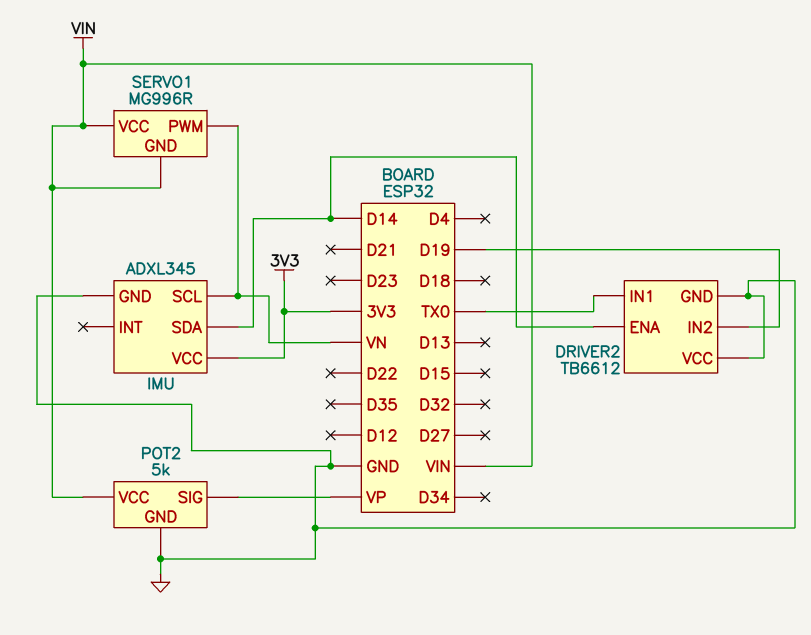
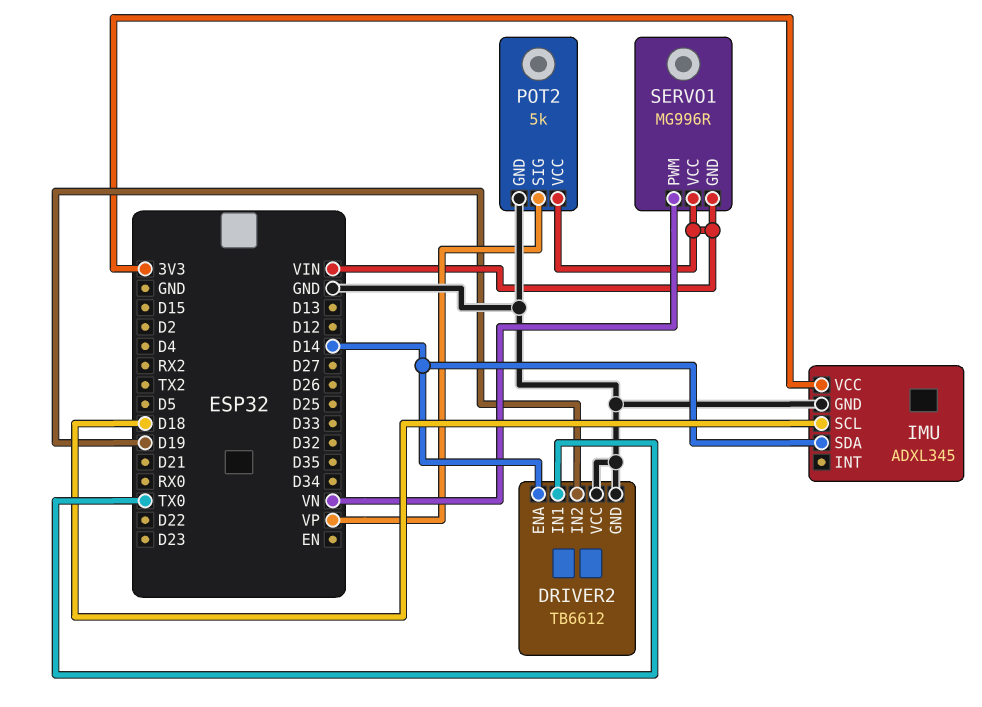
IMU pin SCL: VN -> D18

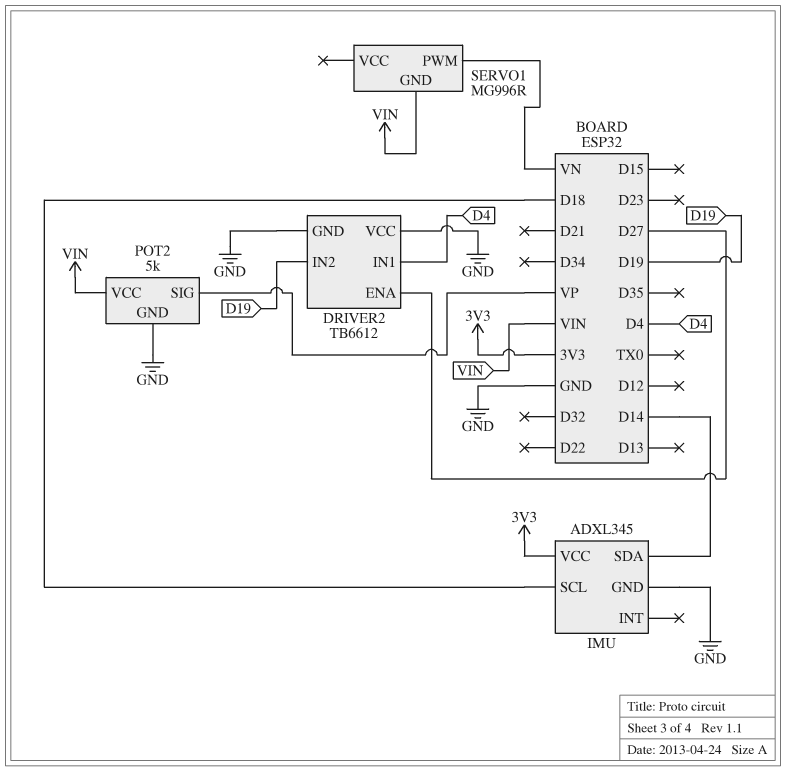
DRIVER2 pin ENA: D14 -> D27
DRIVER2 pin IN1: TX0 -> D4
SERVO1 pin VCC: VIN -> none

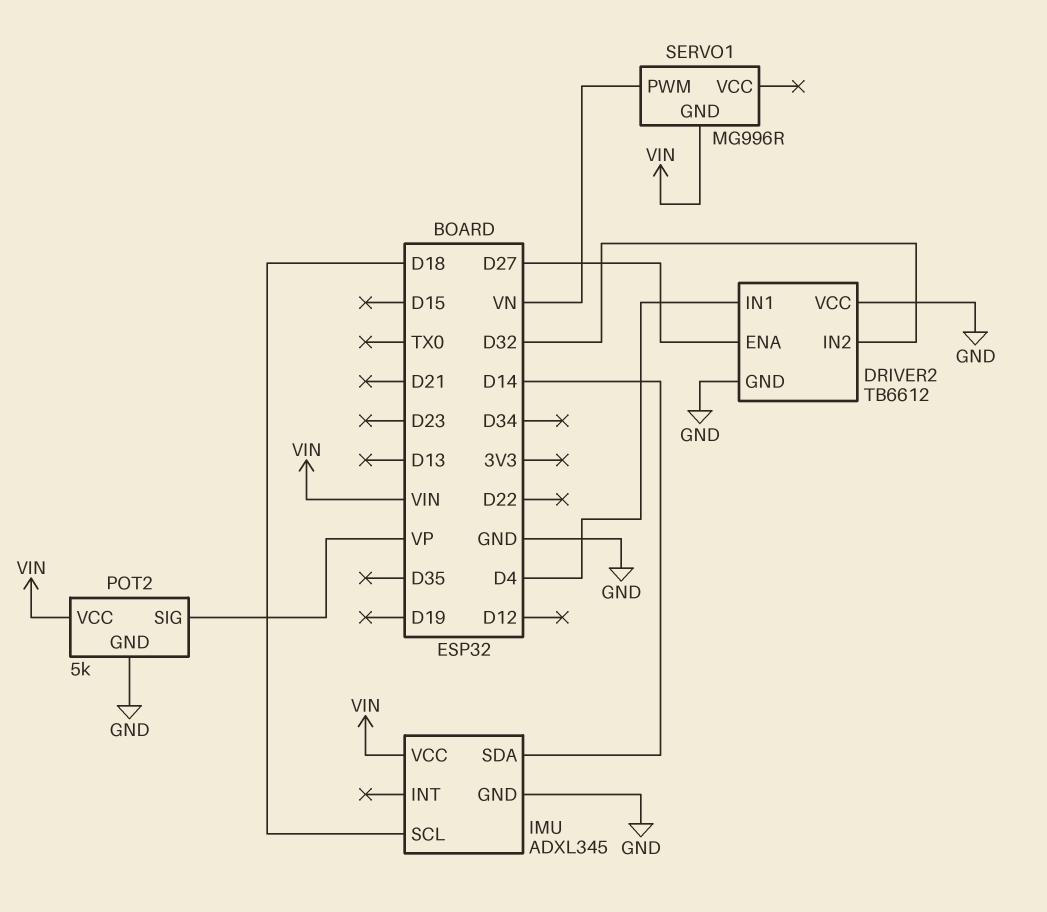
DRIVER2 pin IN2: D19 -> D32
IMU pin VCC: 3V3 -> VIN

